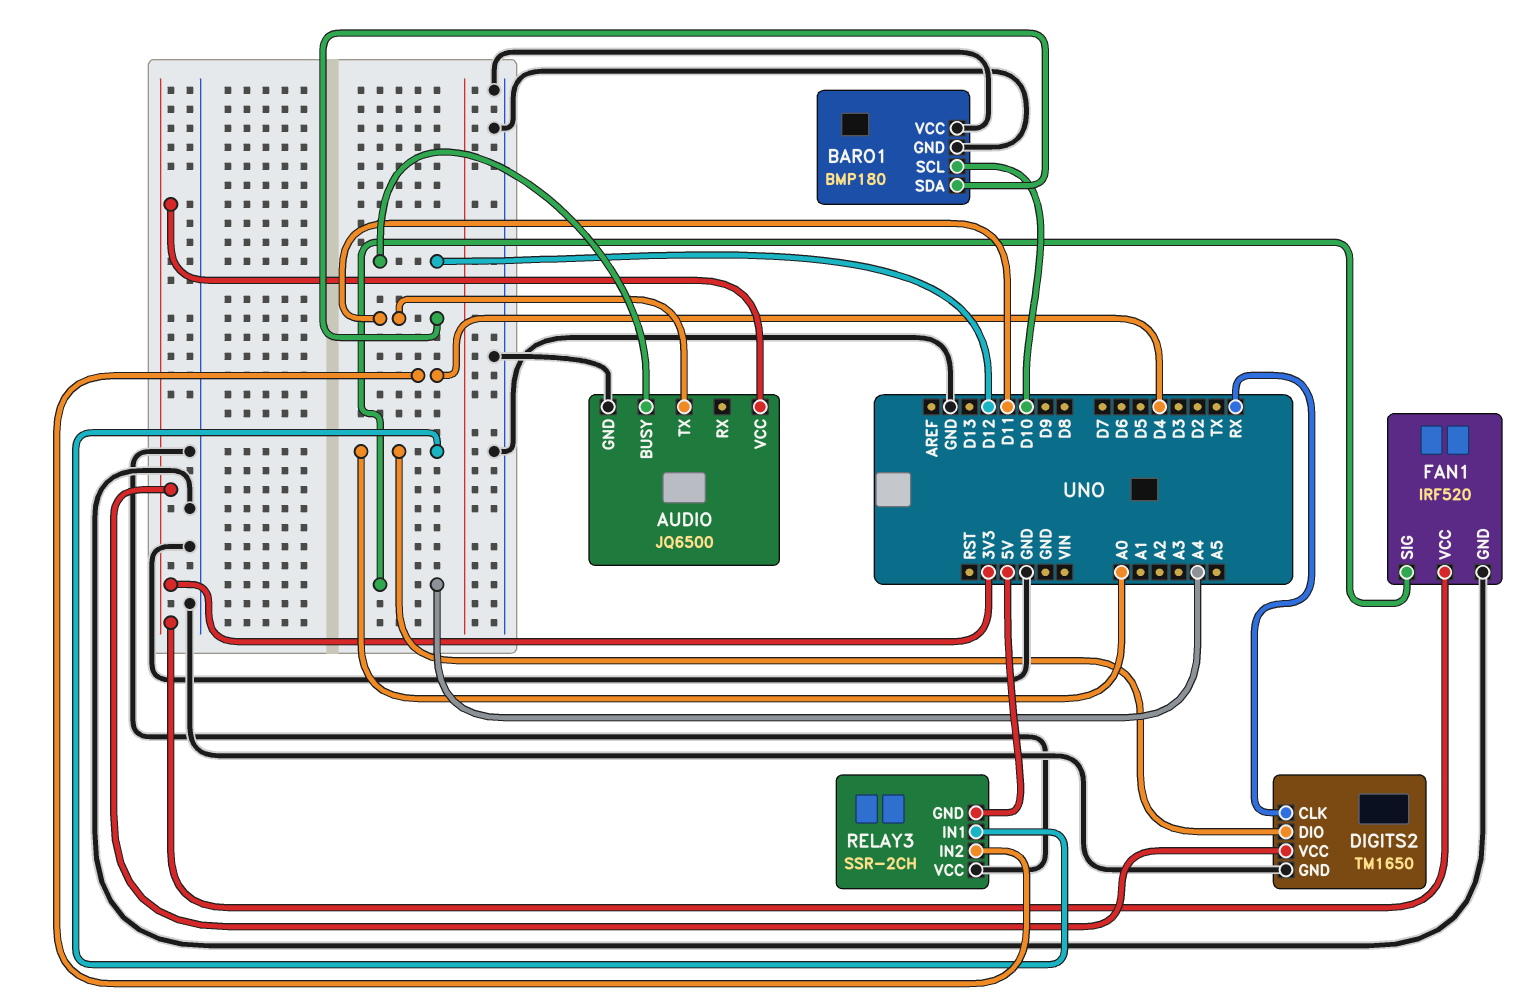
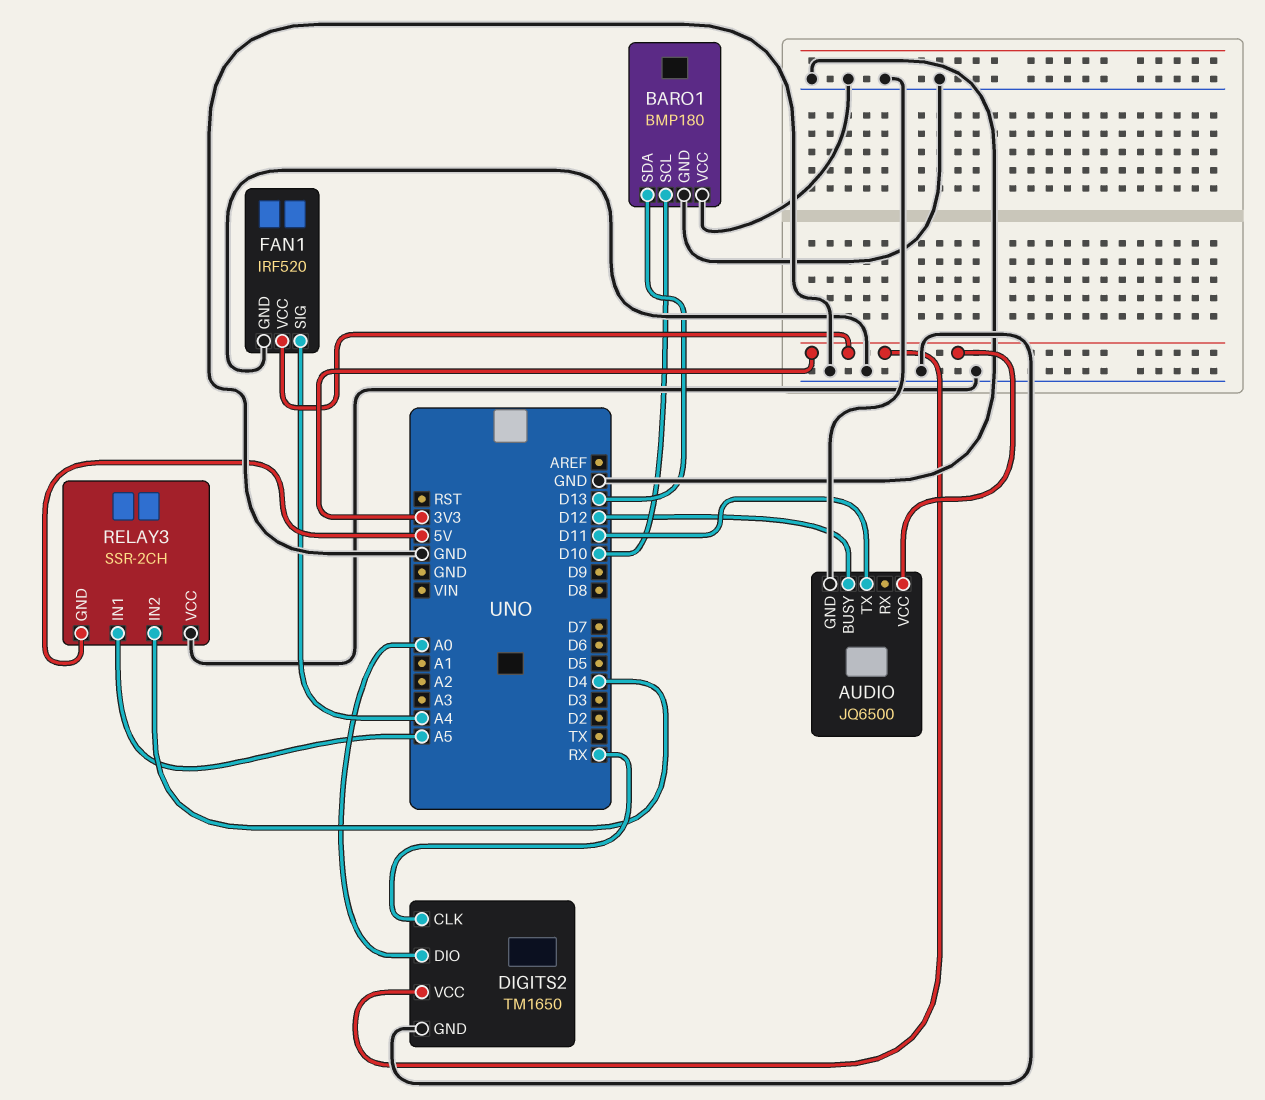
BARO1 pin SDA: D11 -> D13
RELAY3 pin IN1: A0 -> A5

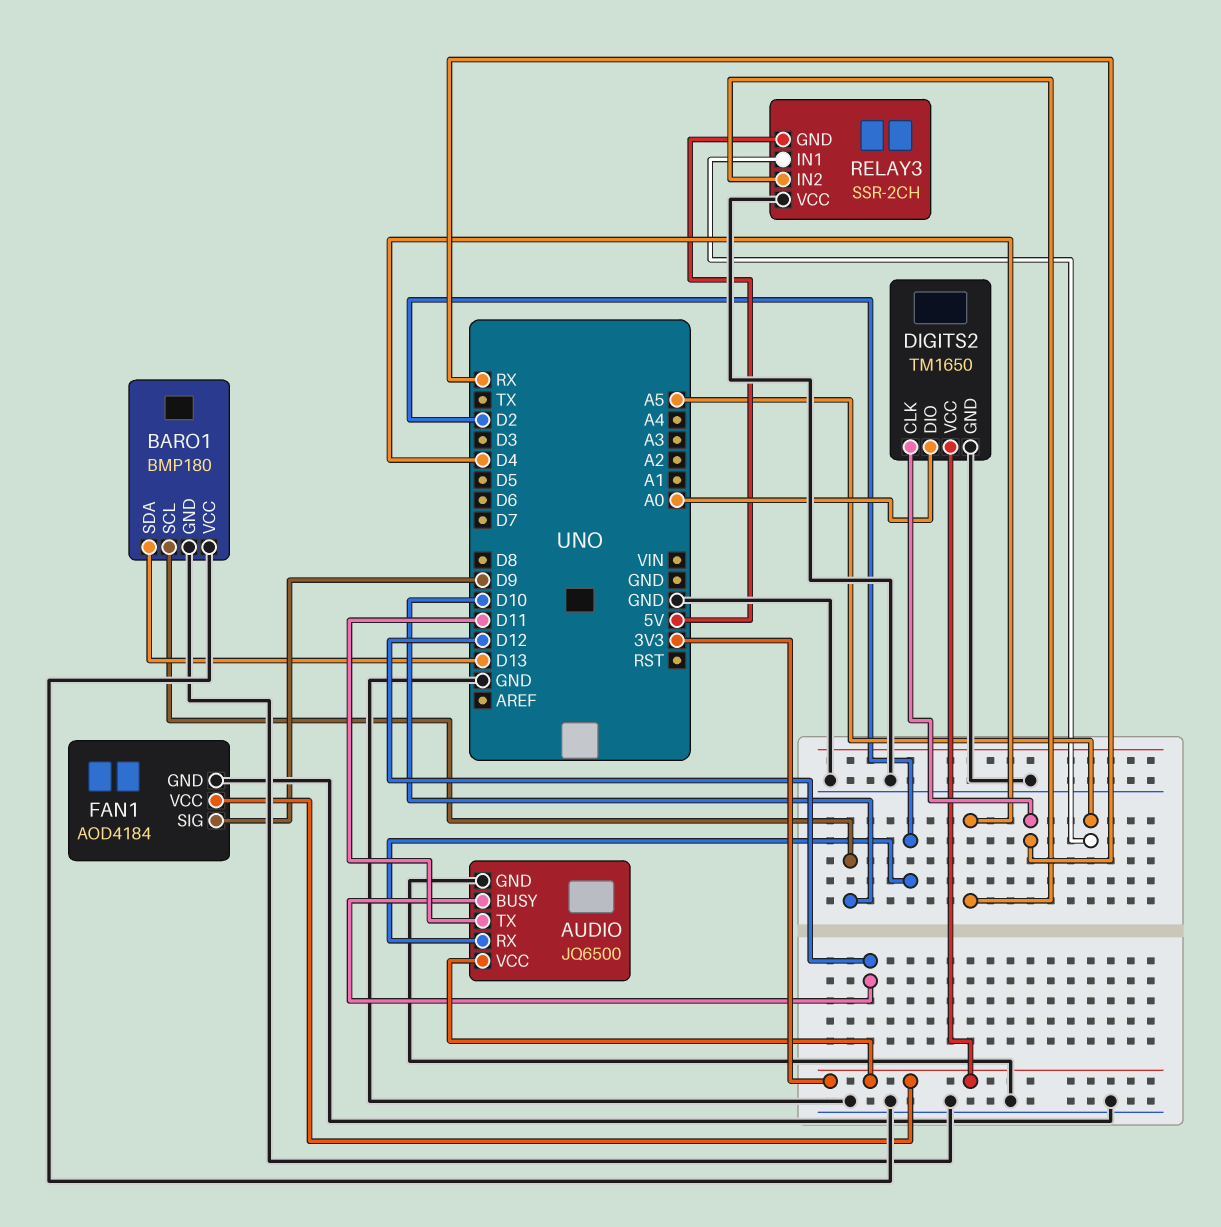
AUDIO pin RX: none -> D2
FAN1: IRF520 -> AOD4184
FAN1 pin SIG: A4 -> D9

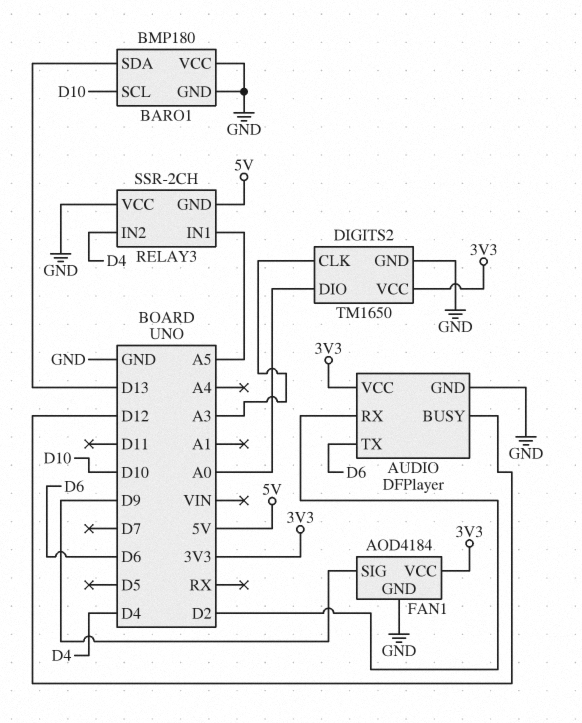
AUDIO: JQ6500 -> DFPlayer
AUDIO pin TX: D11 -> D6
DIGITS2 pin CLK: RX -> A3

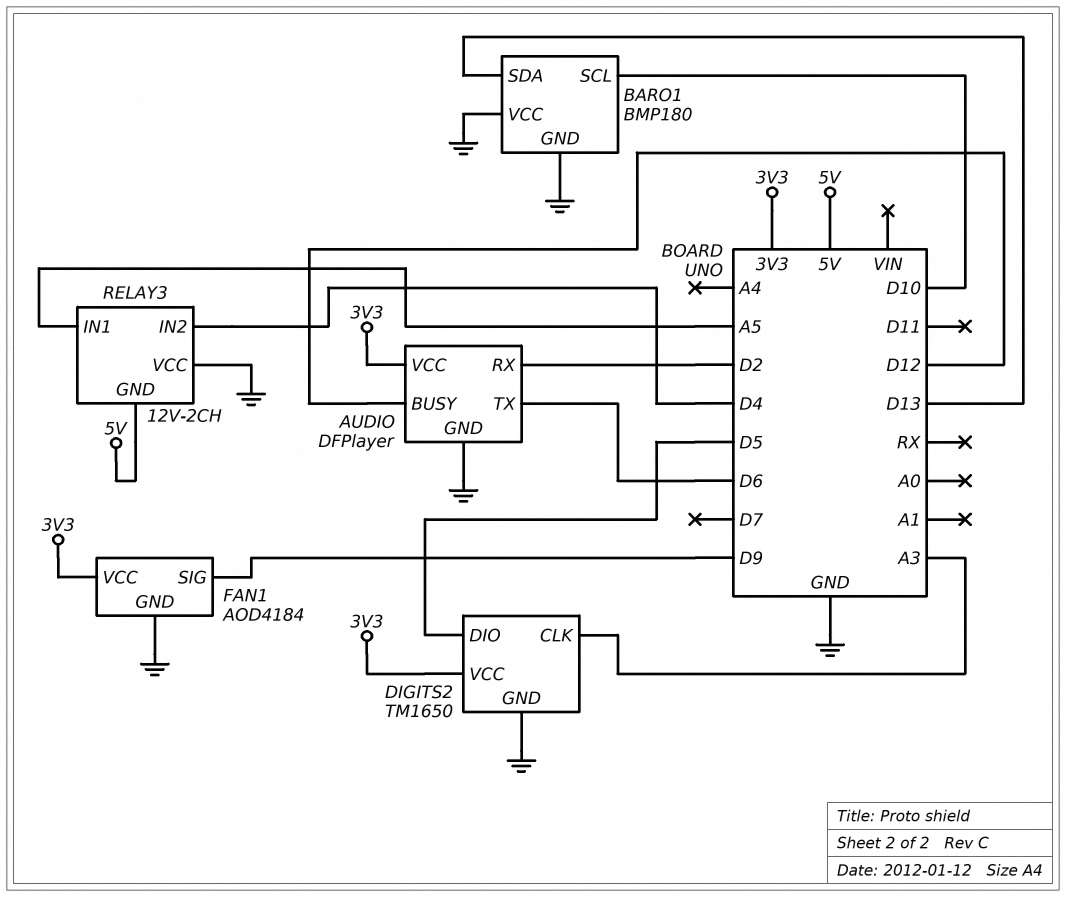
DIGITS2 pin DIO: A0 -> D5
RELAY3: SSR-2CH -> 12V-2CH

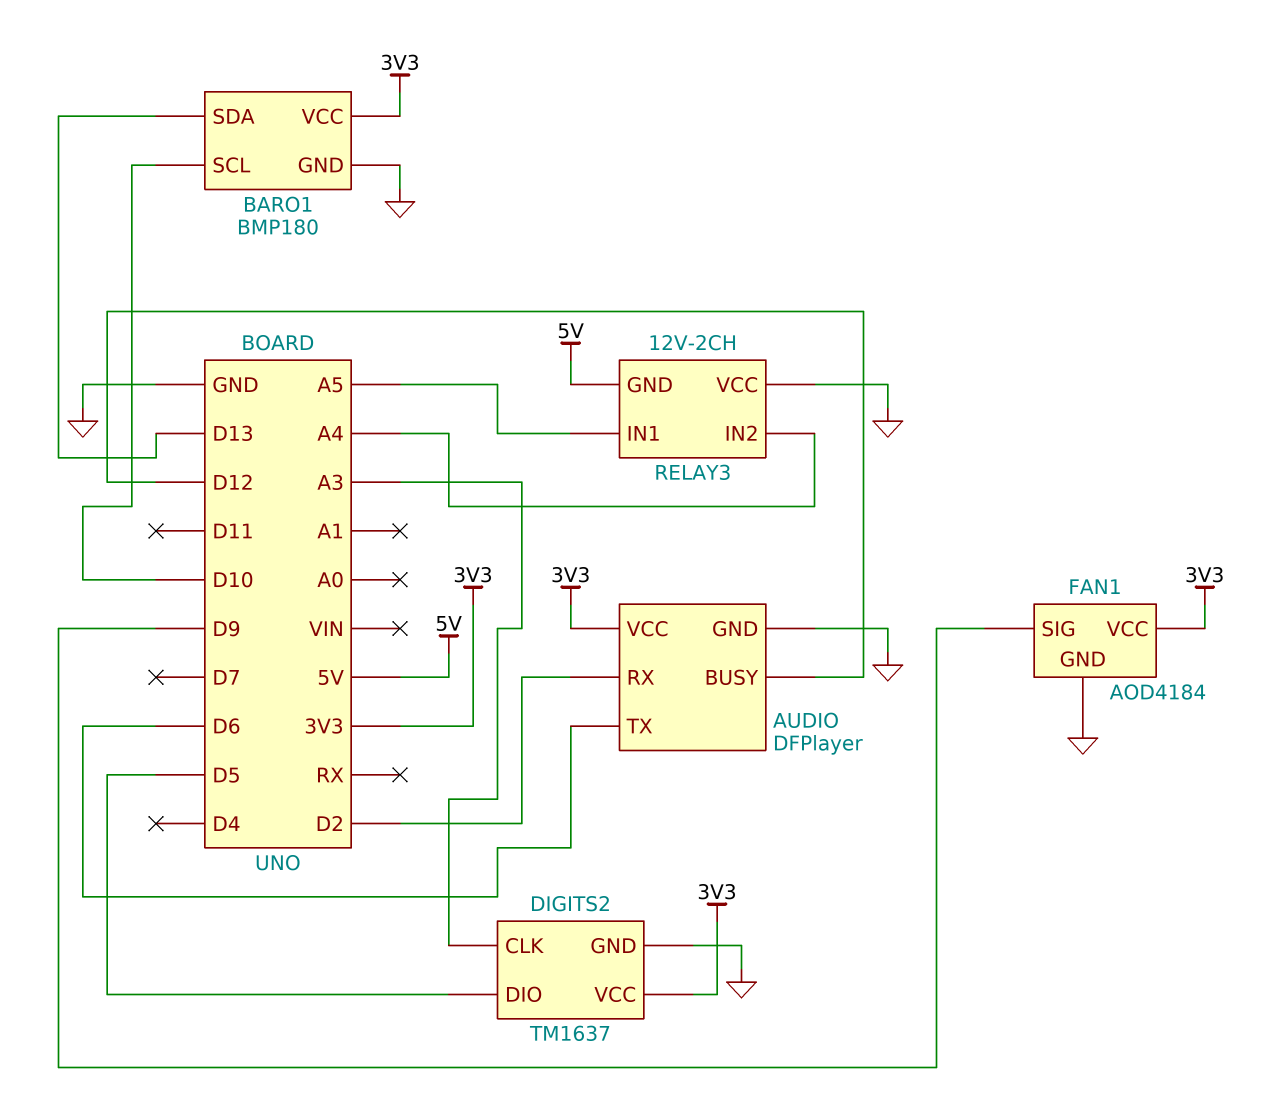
BARO1 pin VCC: GND -> 3V3
DIGITS2: TM1650 -> TM1637
RELAY3 pin IN2: D4 -> A4

